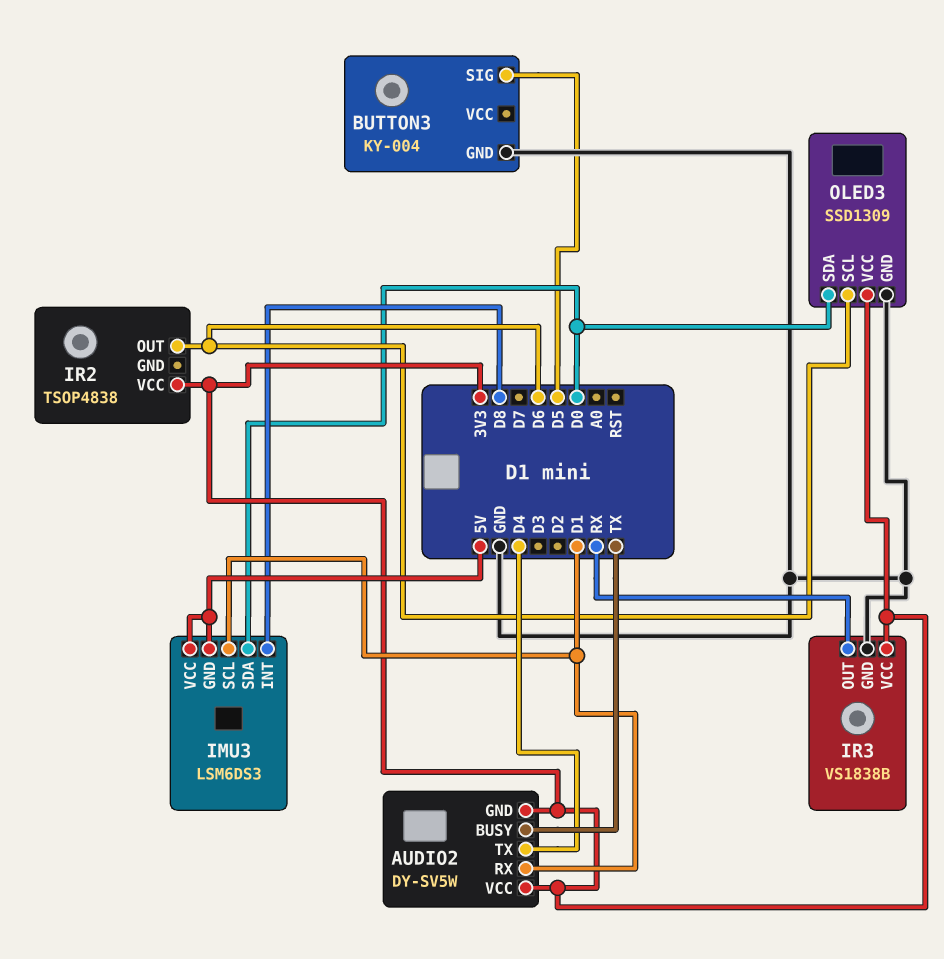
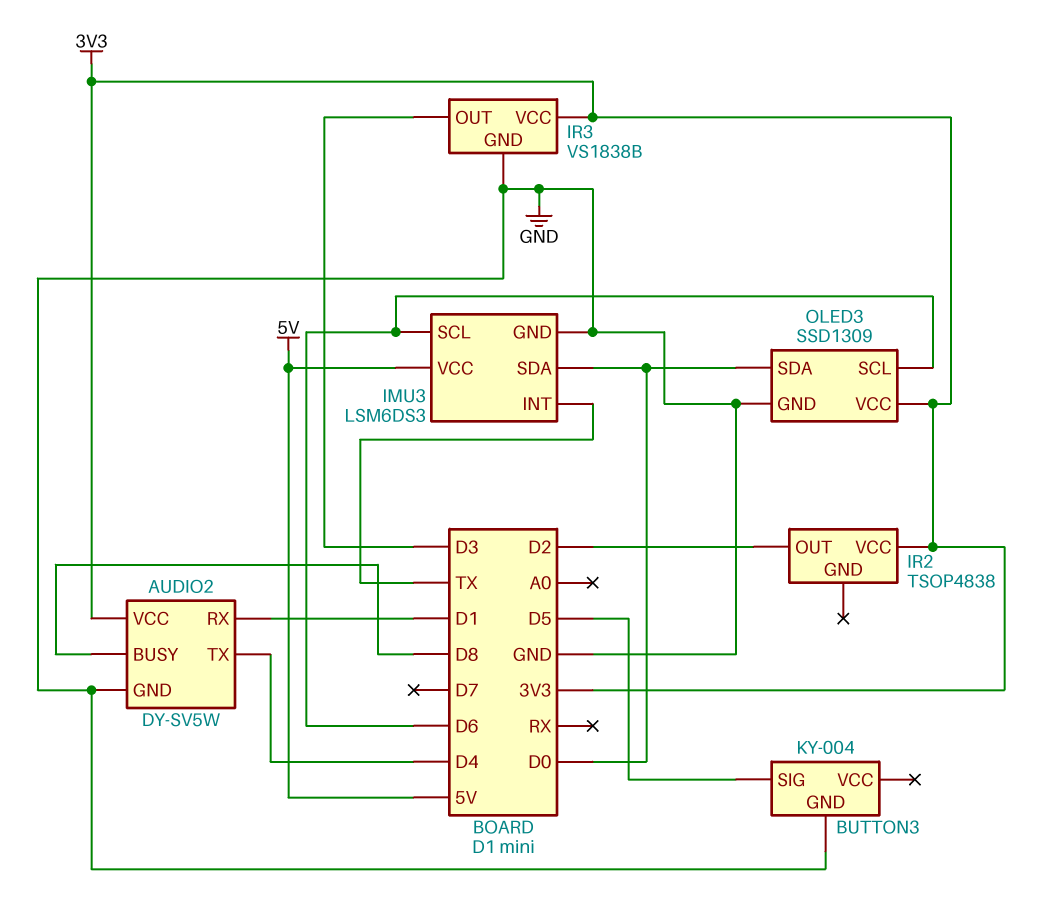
AUDIO2 pin BUSY: TX -> D8
AUDIO2 pin GND: 3V3 -> GND
IMU3 pin GND: 5V -> GND
IMU3 pin INT: D8 -> TX
IMU3 pin SCL: D1 -> D6
IR2 pin OUT: D6 -> D2
IR3 pin OUT: RX -> D3

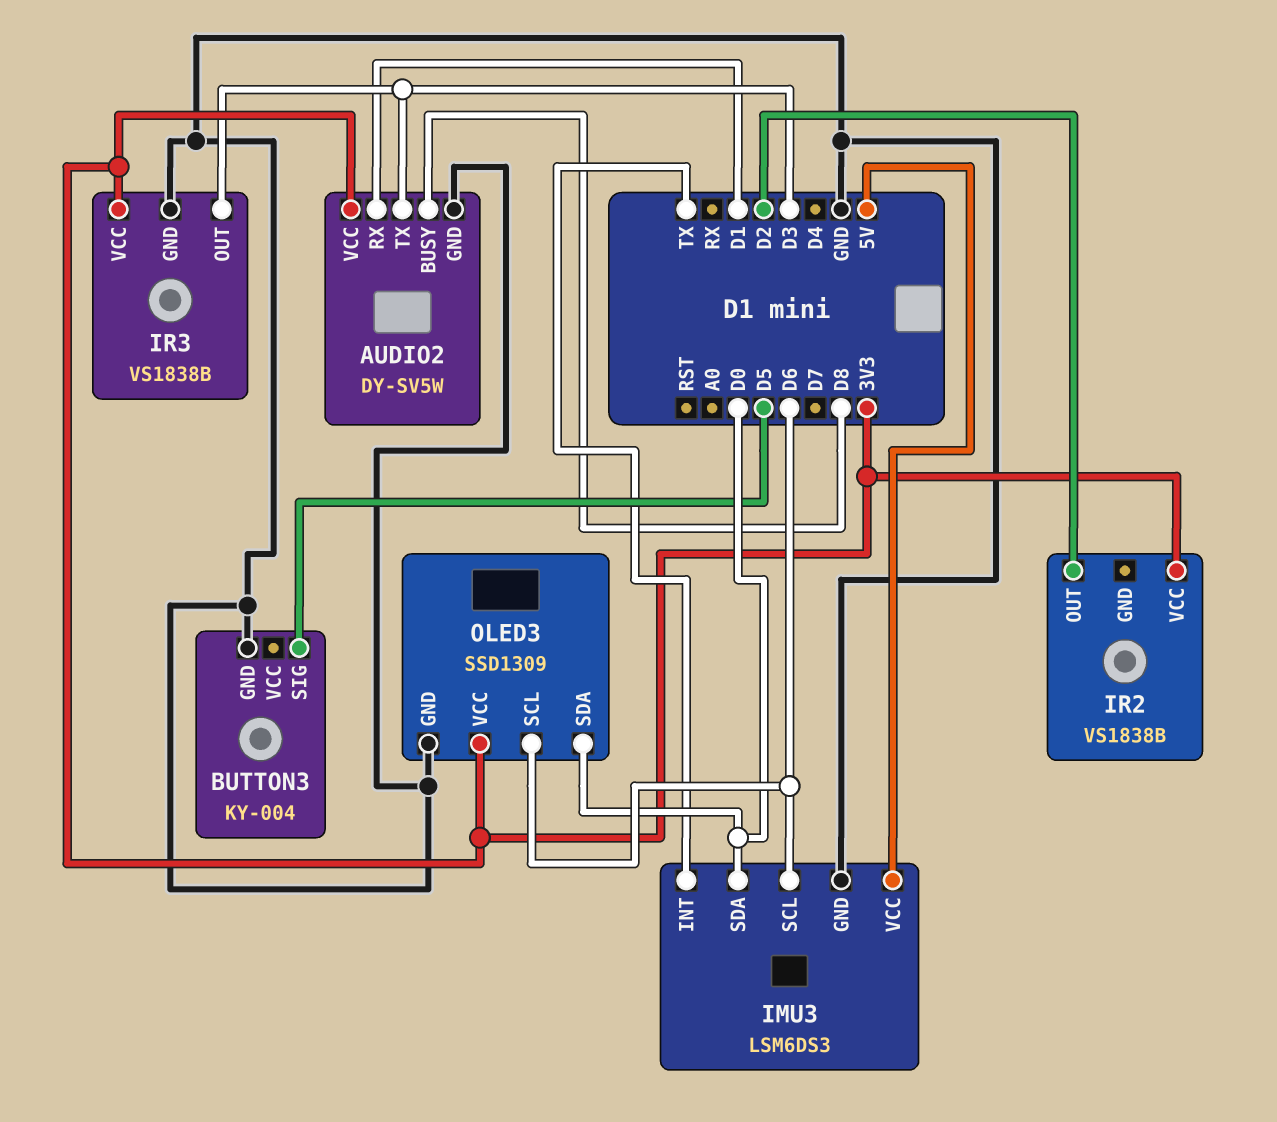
AUDIO2 pin TX: D4 -> D3
IR2: TSOP4838 -> VS1838B

